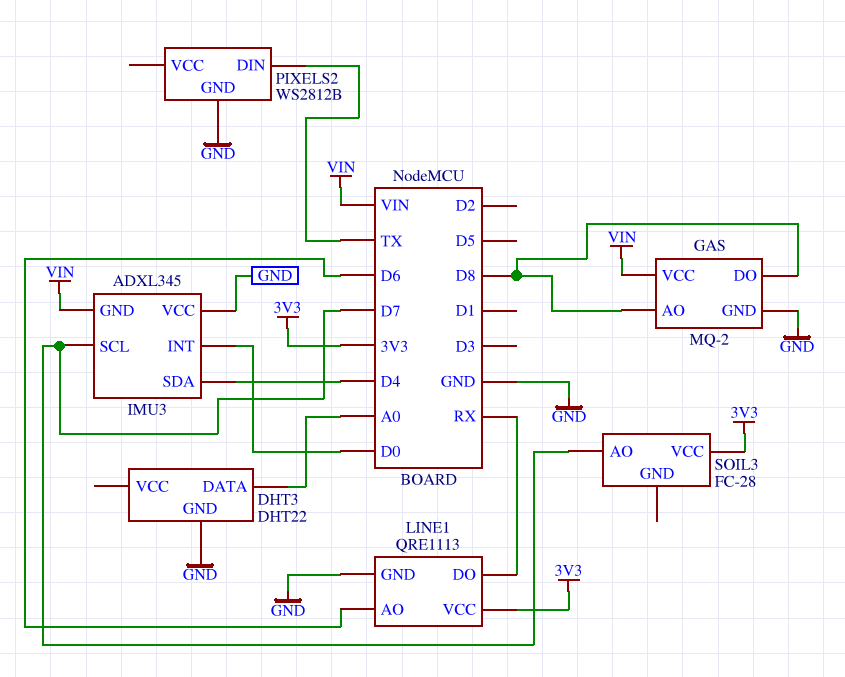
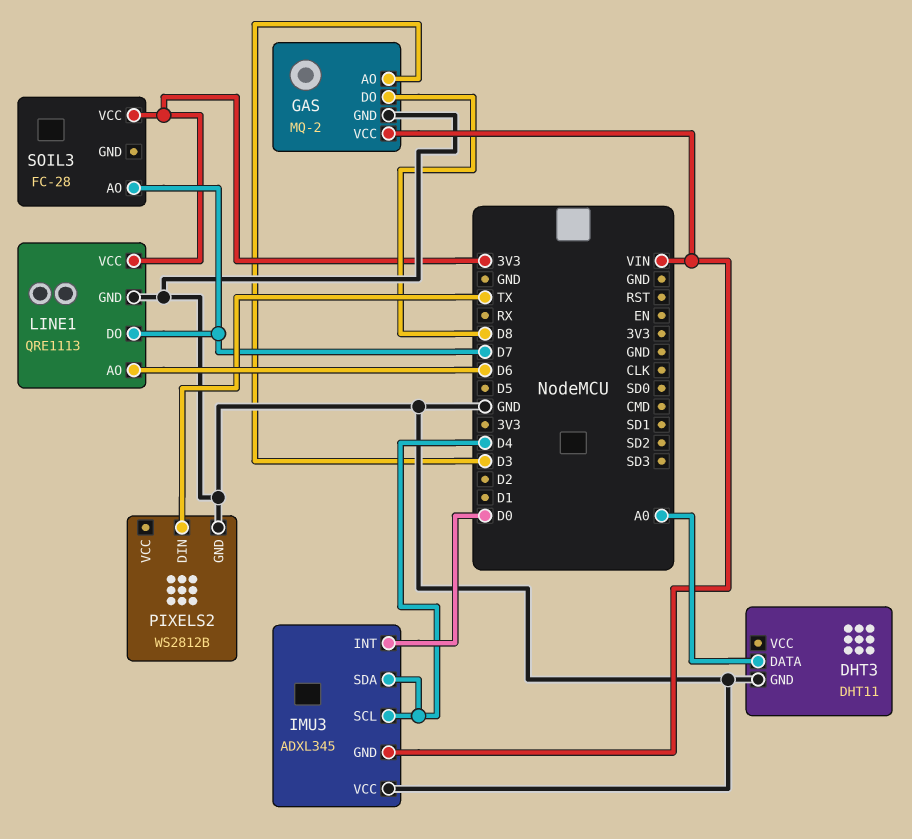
DHT3: DHT22 -> DHT11
GAS pin AO: D8 -> D3
IMU3 pin SCL: D7 -> D4
LINE1 pin DO: RX -> D7

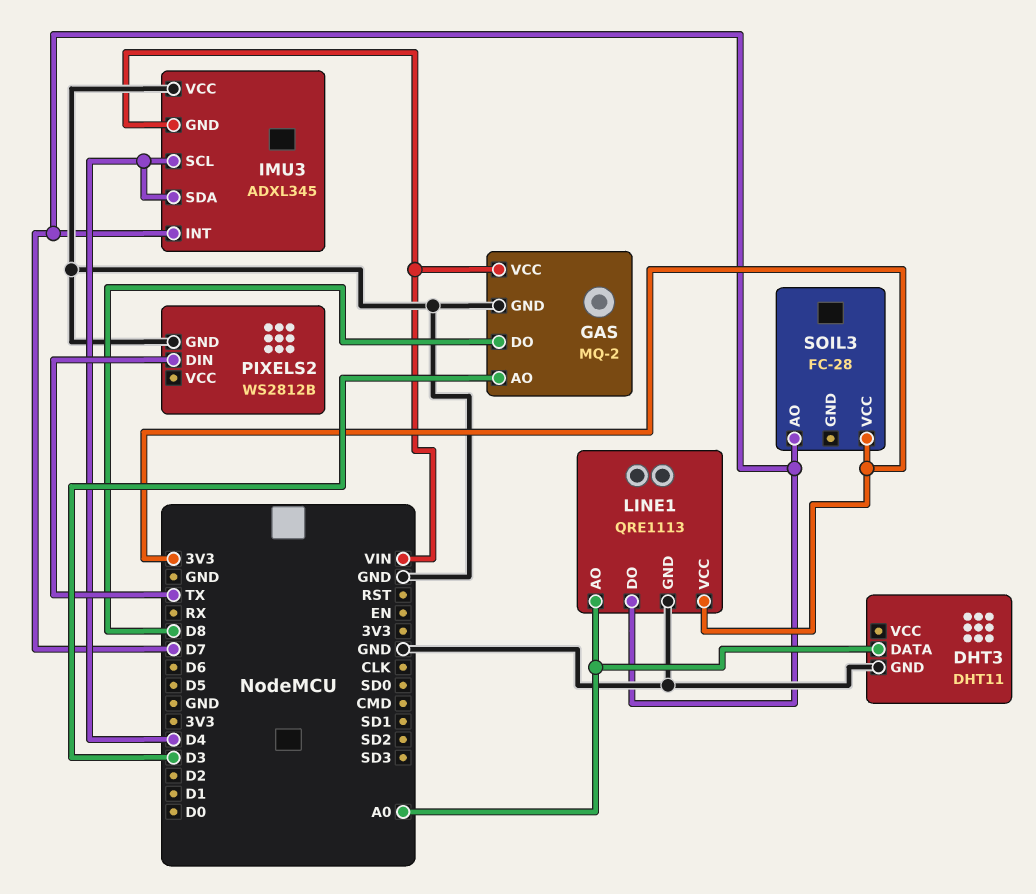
IMU3 pin INT: D0 -> D7
LINE1 pin AO: D6 -> A0

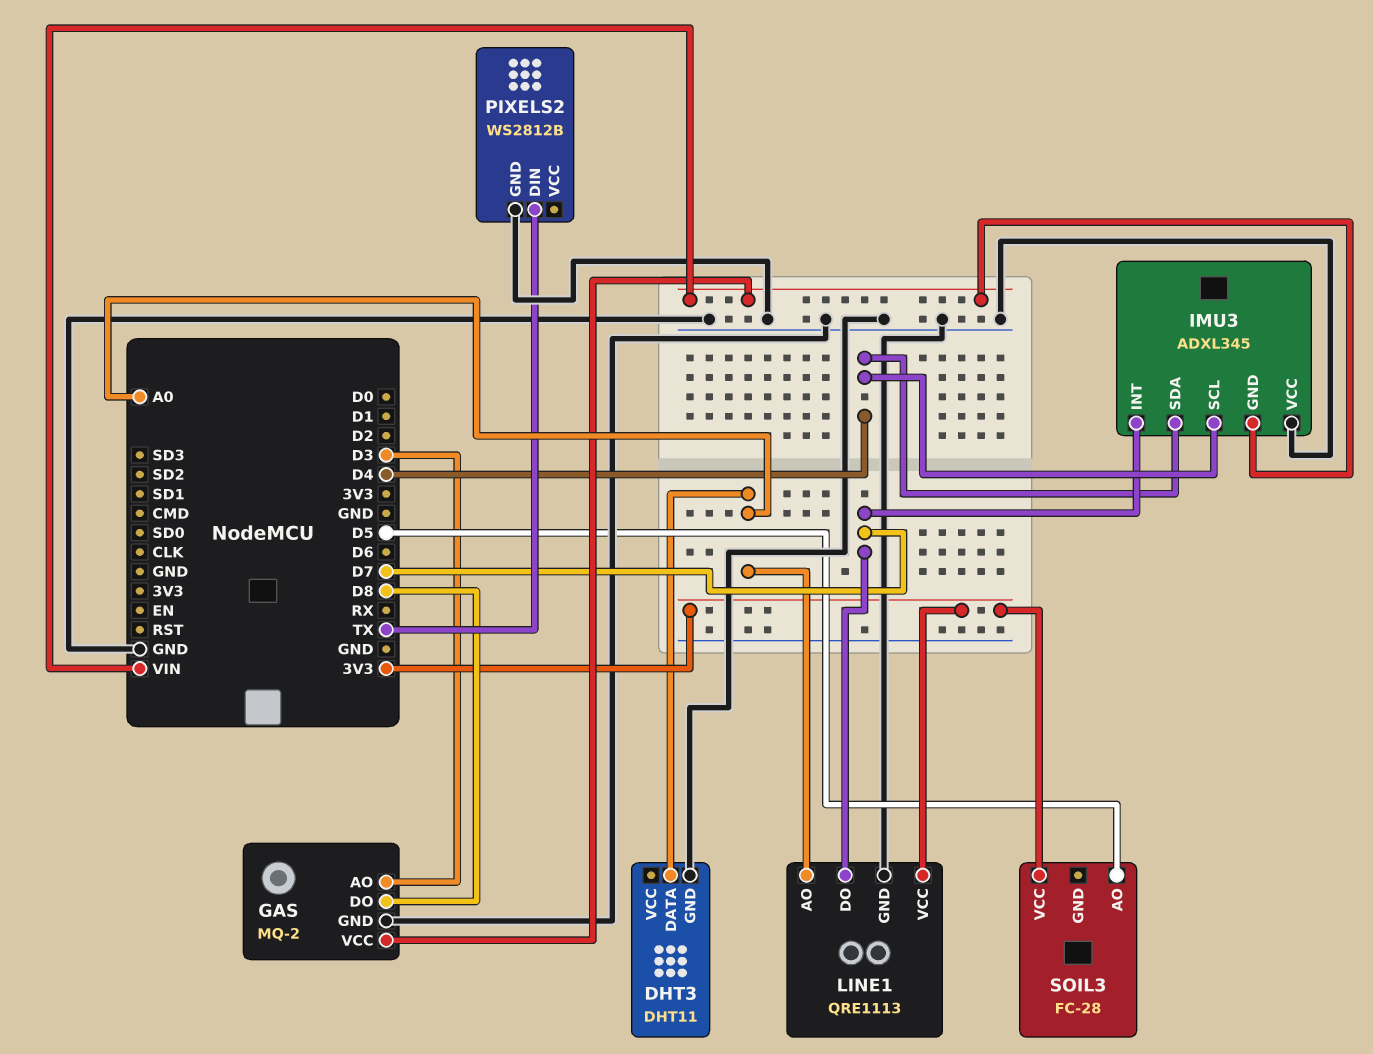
SOIL3 pin AO: D7 -> D5

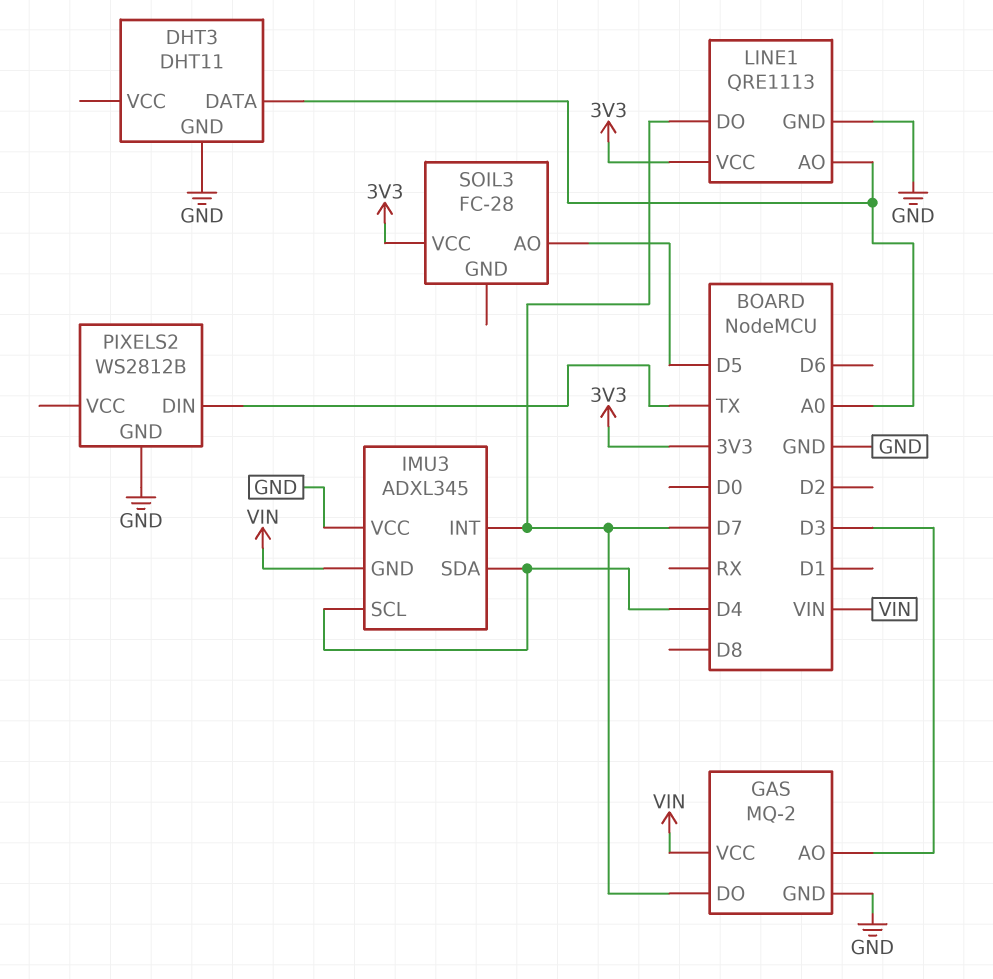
GAS pin DO: D8 -> D7

